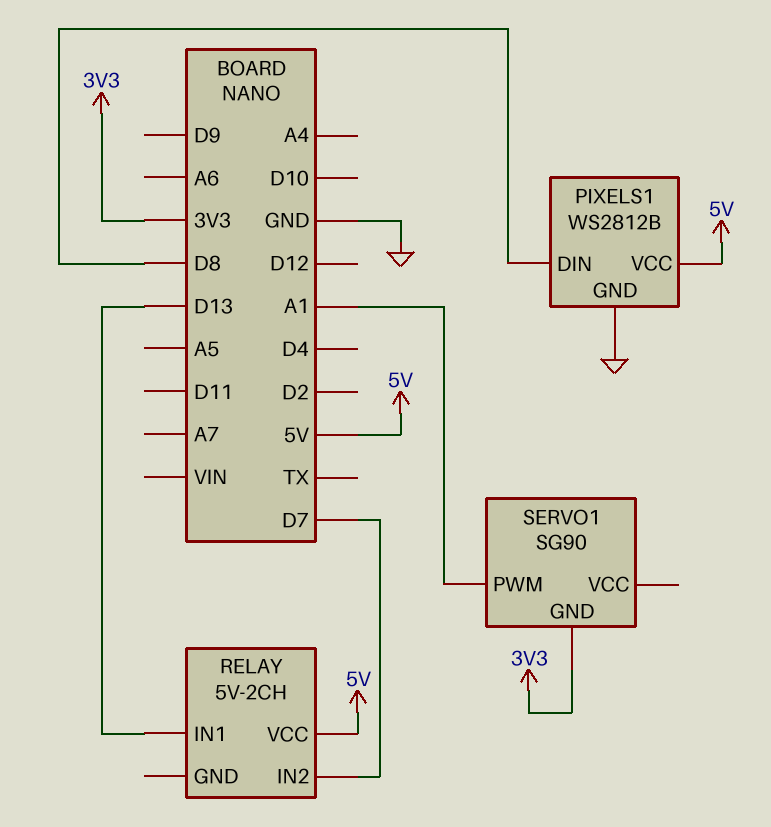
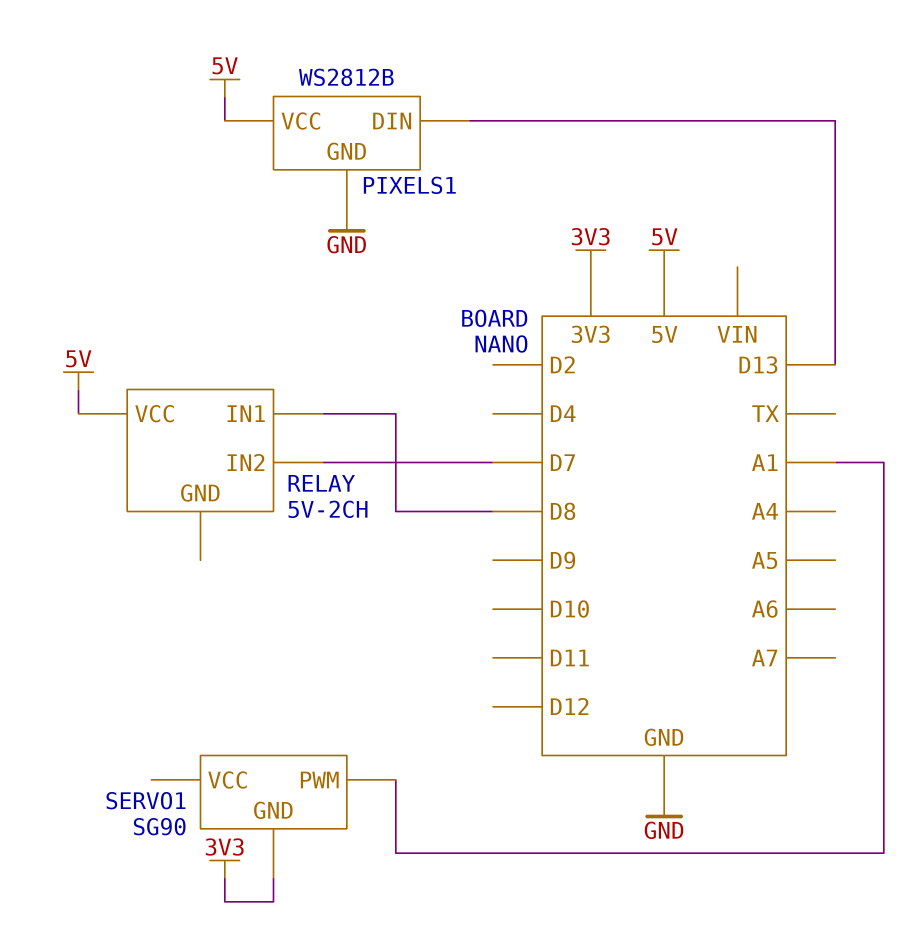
PIXELS1 pin DIN: D8 -> D13
RELAY pin IN1: D13 -> D8

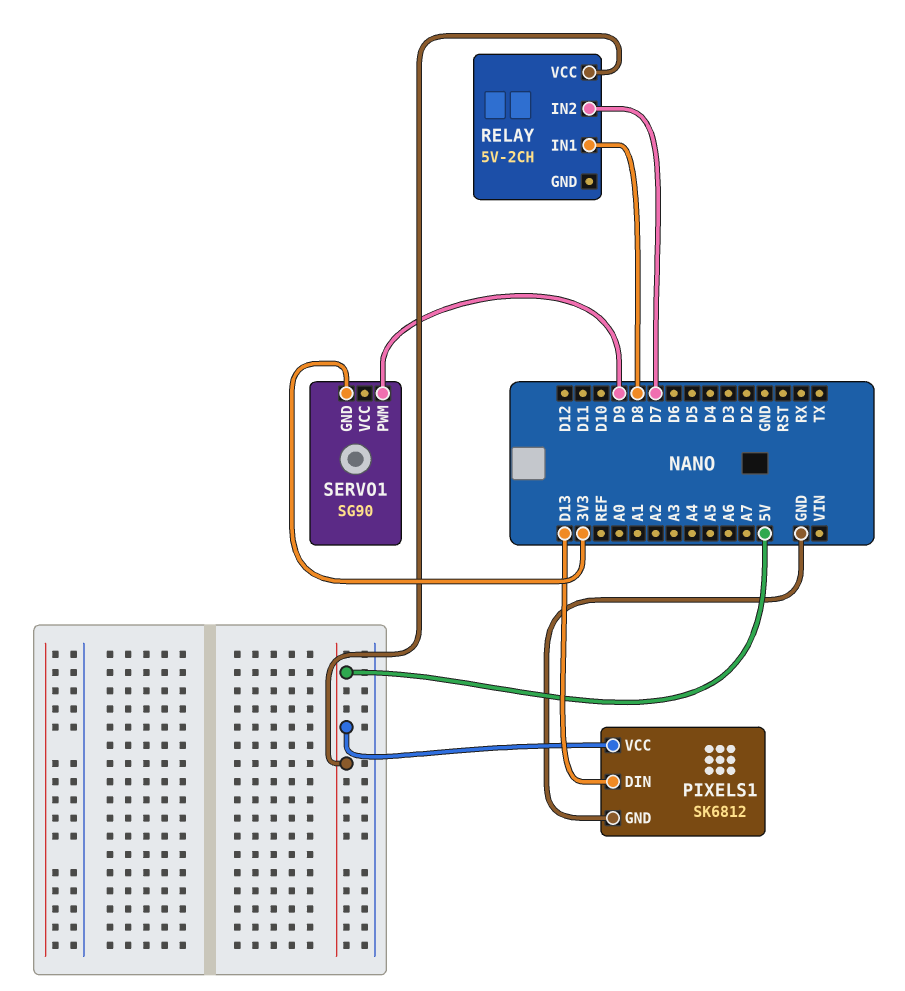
PIXELS1: WS2812B -> SK6812
SERVO1 pin PWM: A1 -> D9

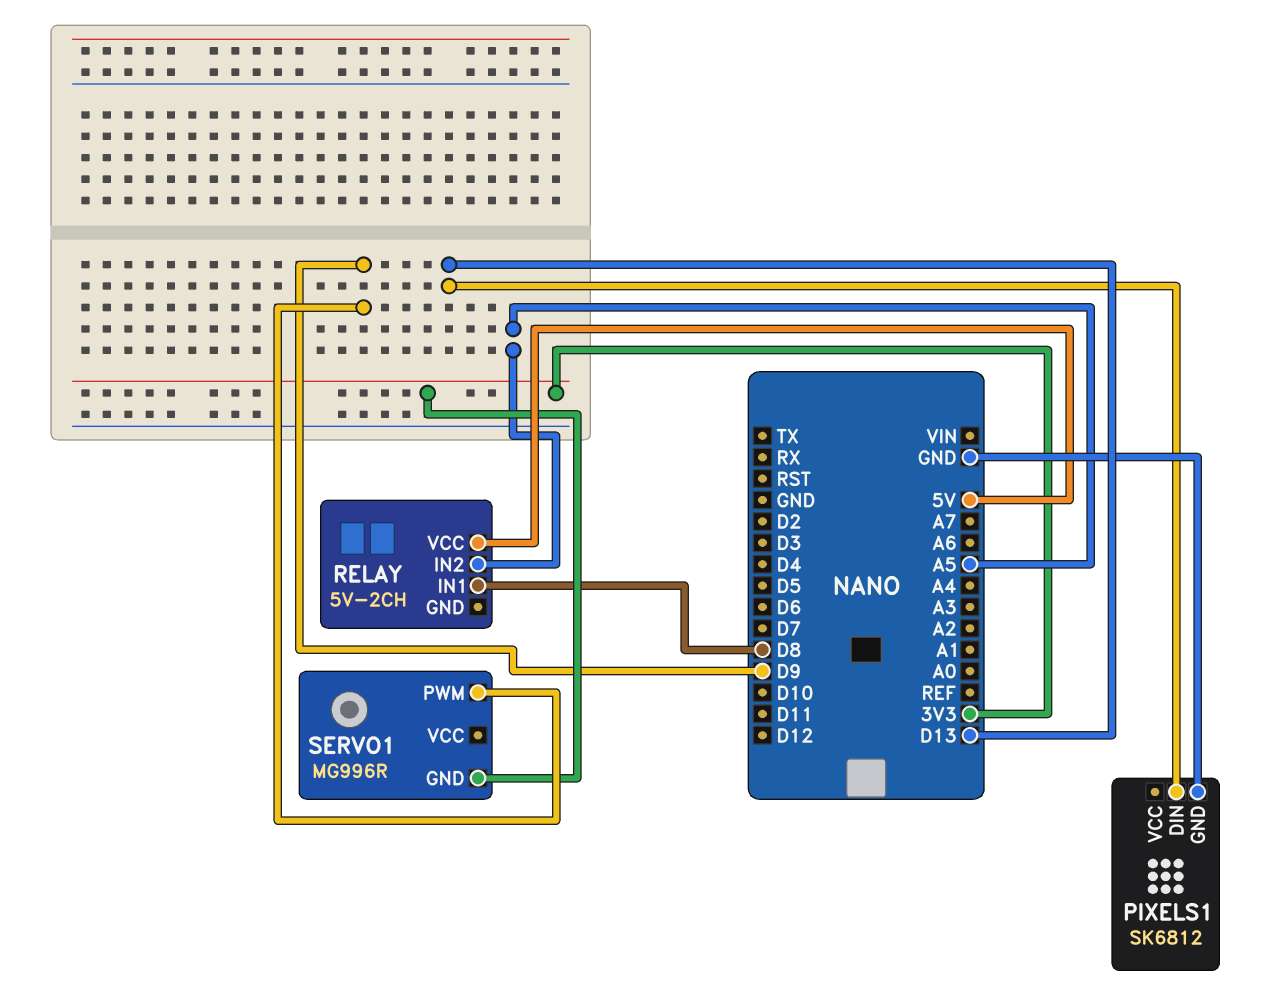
PIXELS1 pin VCC: 5V -> none
RELAY pin IN2: D7 -> A5
SERVO1: SG90 -> MG996R

